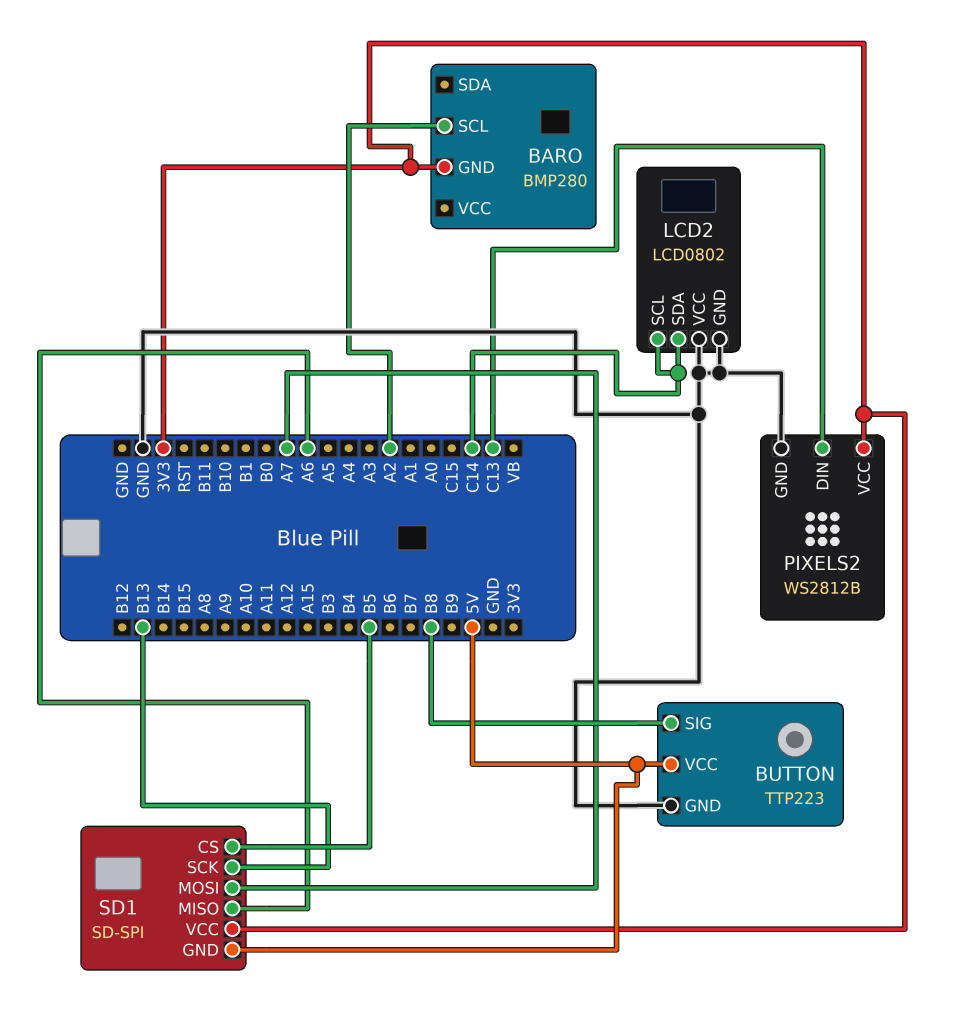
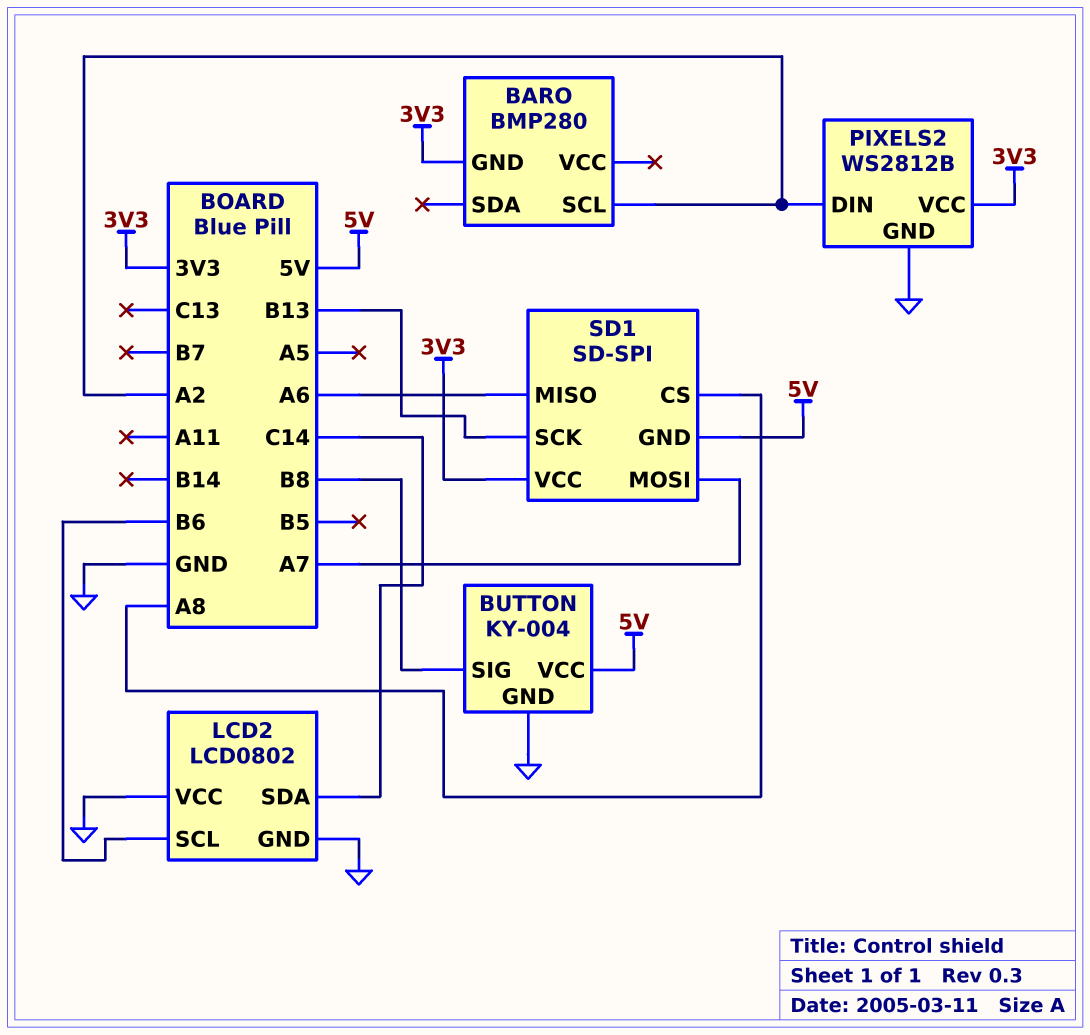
BUTTON: TTP223 -> KY-004
LCD2 pin SCL: C14 -> B6
PIXELS2 pin DIN: C13 -> A2
SD1 pin CS: B5 -> A8

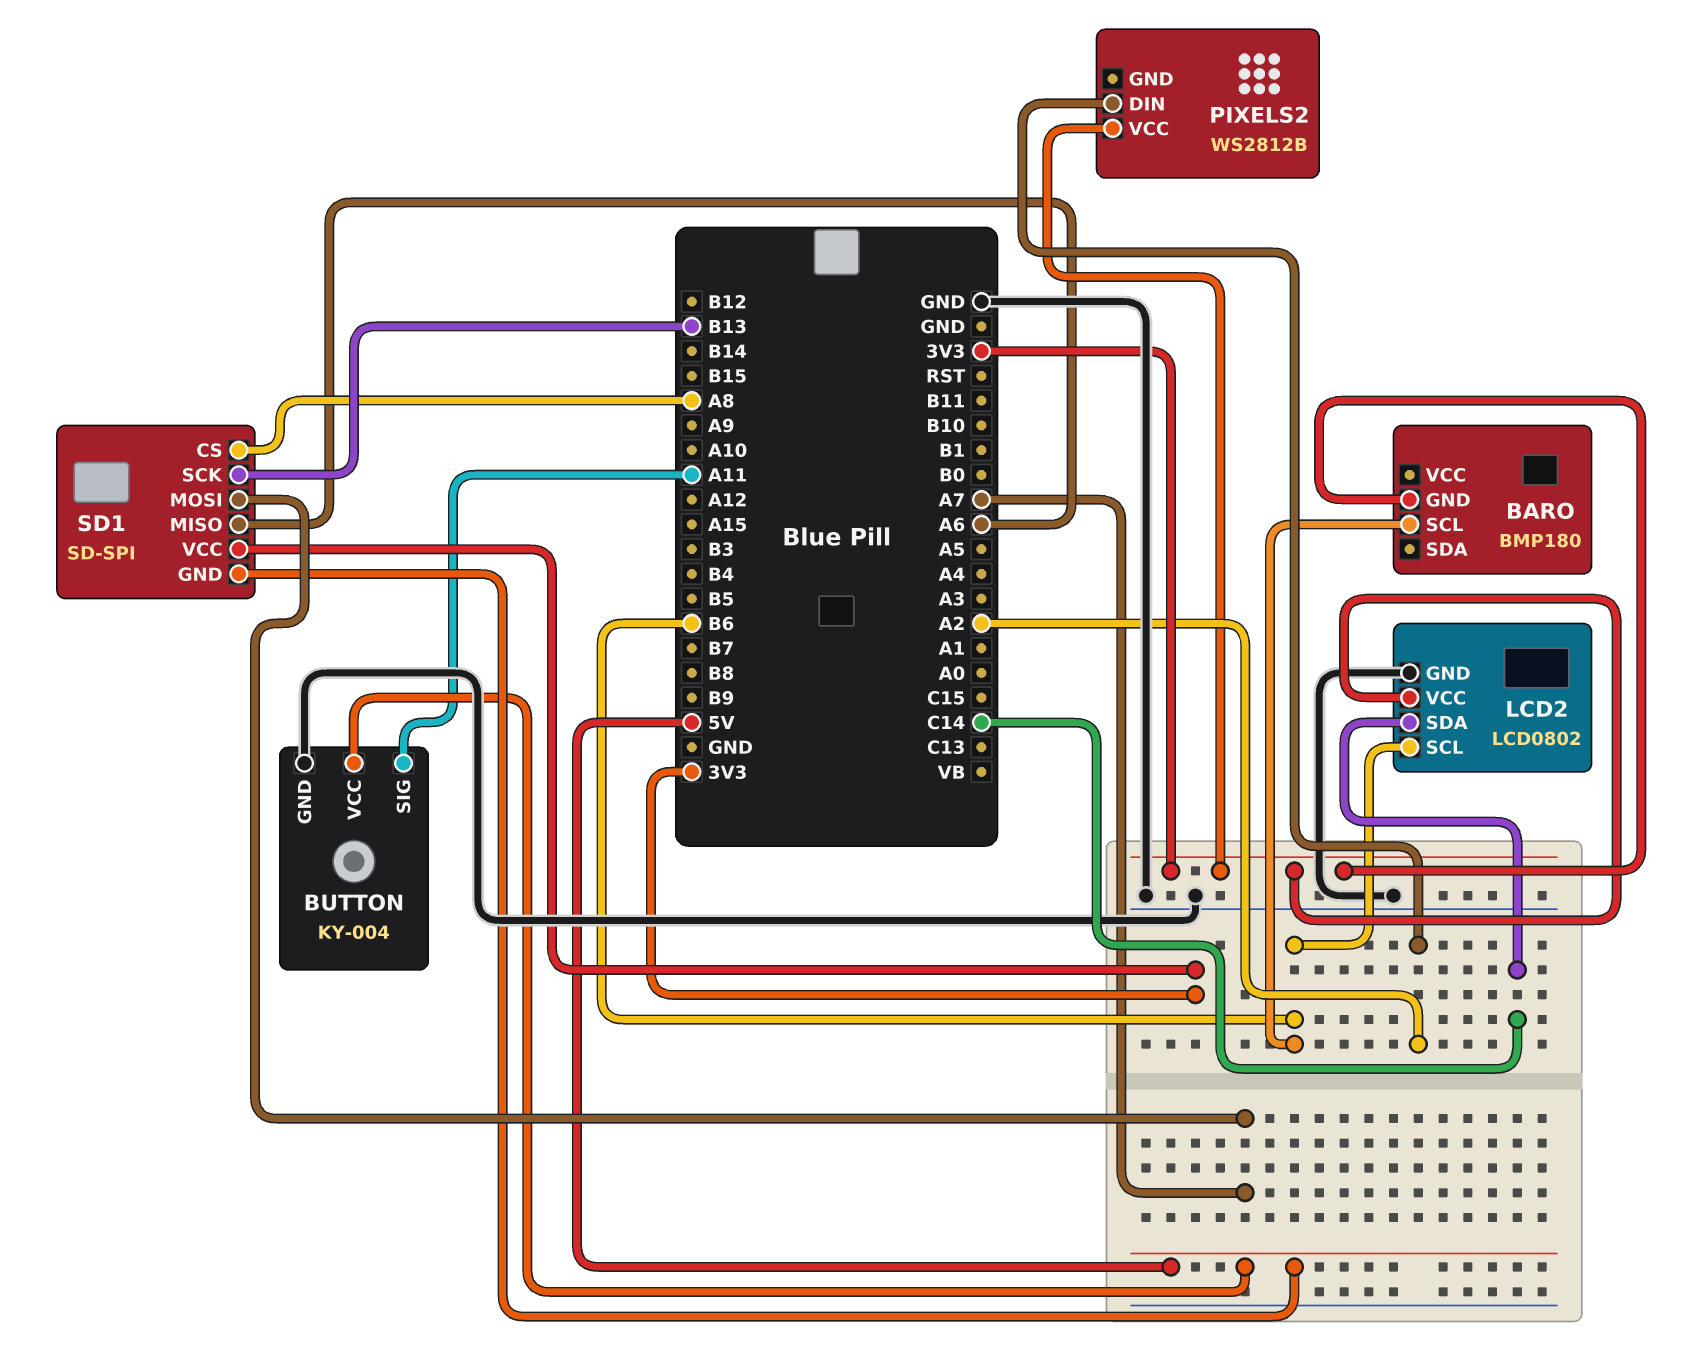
BARO: BMP280 -> BMP180
BARO pin SCL: A2 -> B6
BUTTON pin SIG: B8 -> A11
LCD2 pin VCC: GND -> 3V3
PIXELS2 pin GND: GND -> none

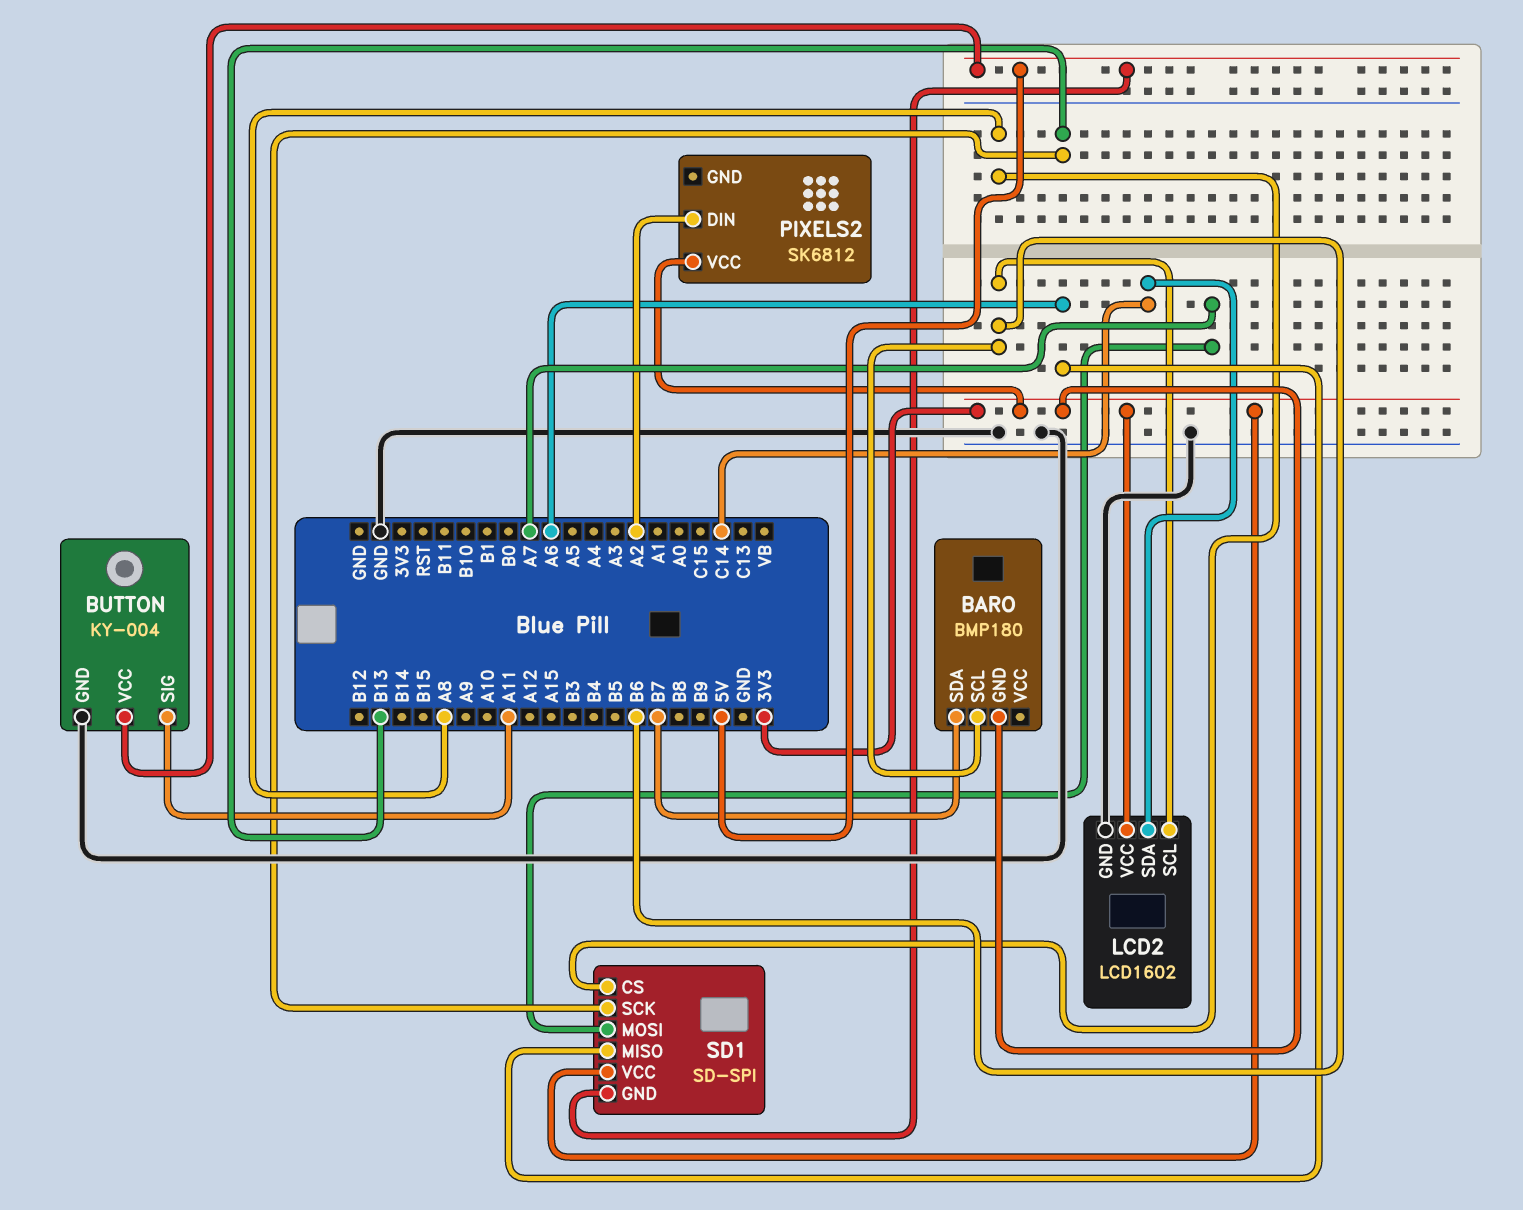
BARO pin SDA: none -> B7
LCD2: LCD0802 -> LCD1602
PIXELS2: WS2812B -> SK6812

